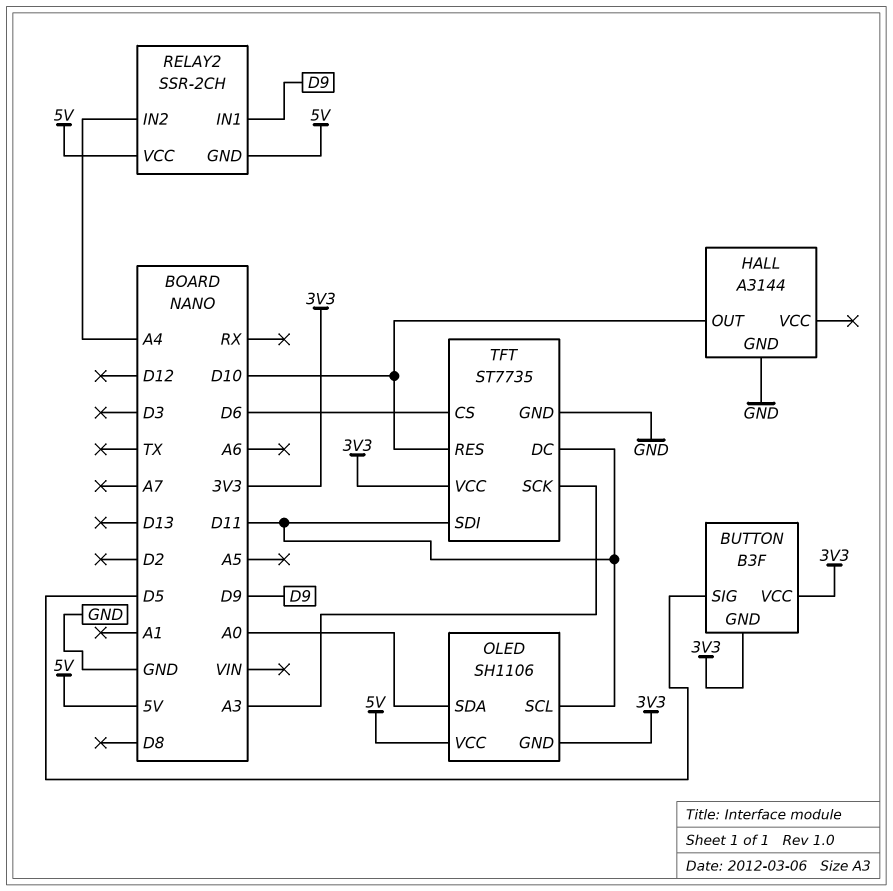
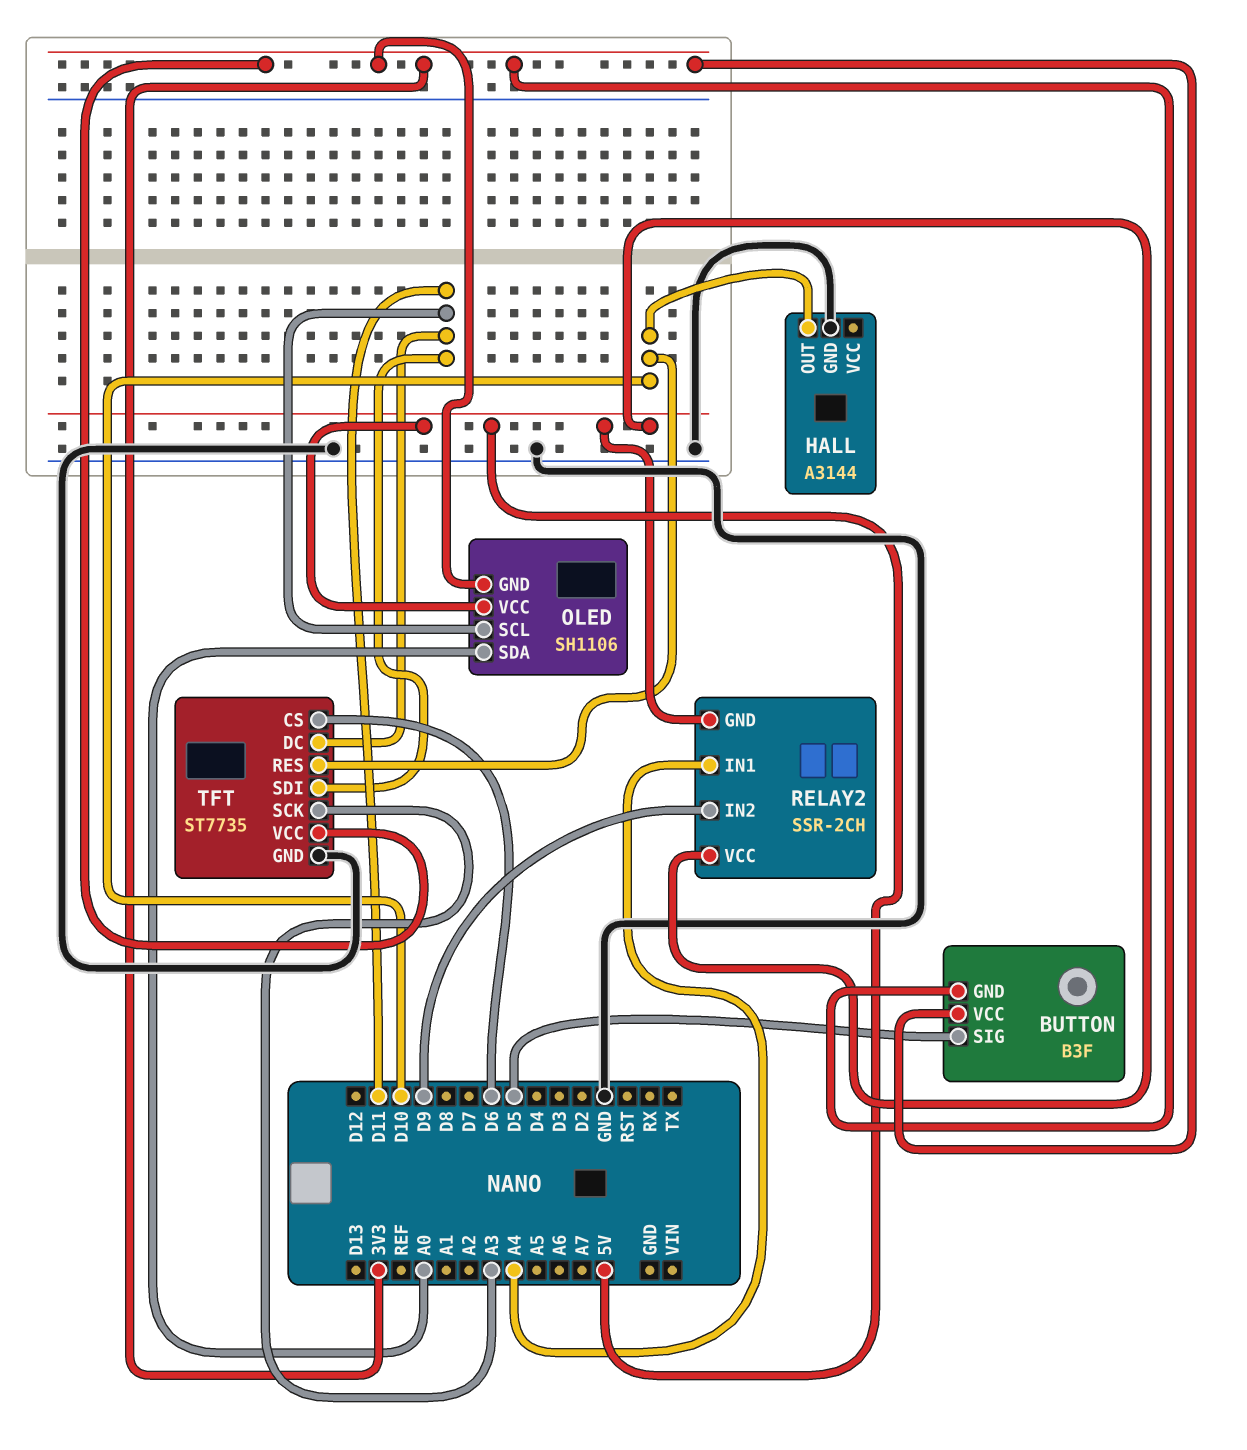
RELAY2 pin IN1: D9 -> A4
RELAY2 pin IN2: A4 -> D9

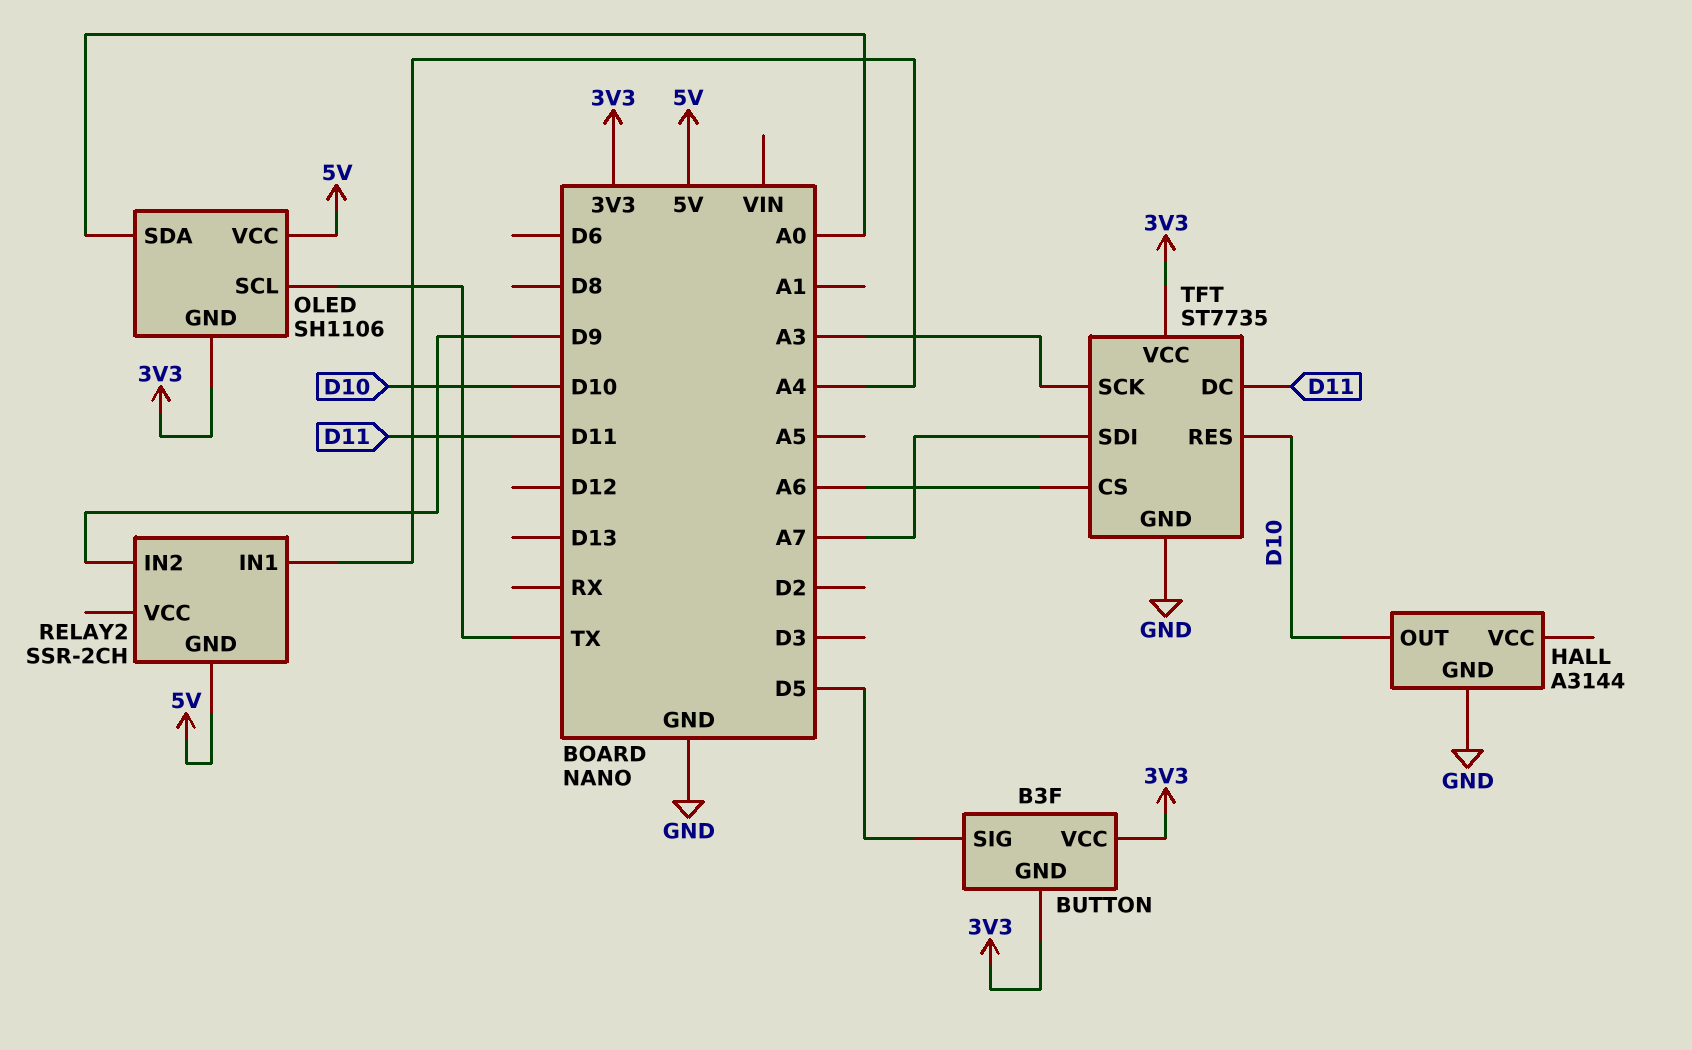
OLED pin SCL: D11 -> TX
RELAY2 pin VCC: 5V -> none
TFT pin CS: D6 -> A6
TFT pin SDI: D11 -> A7

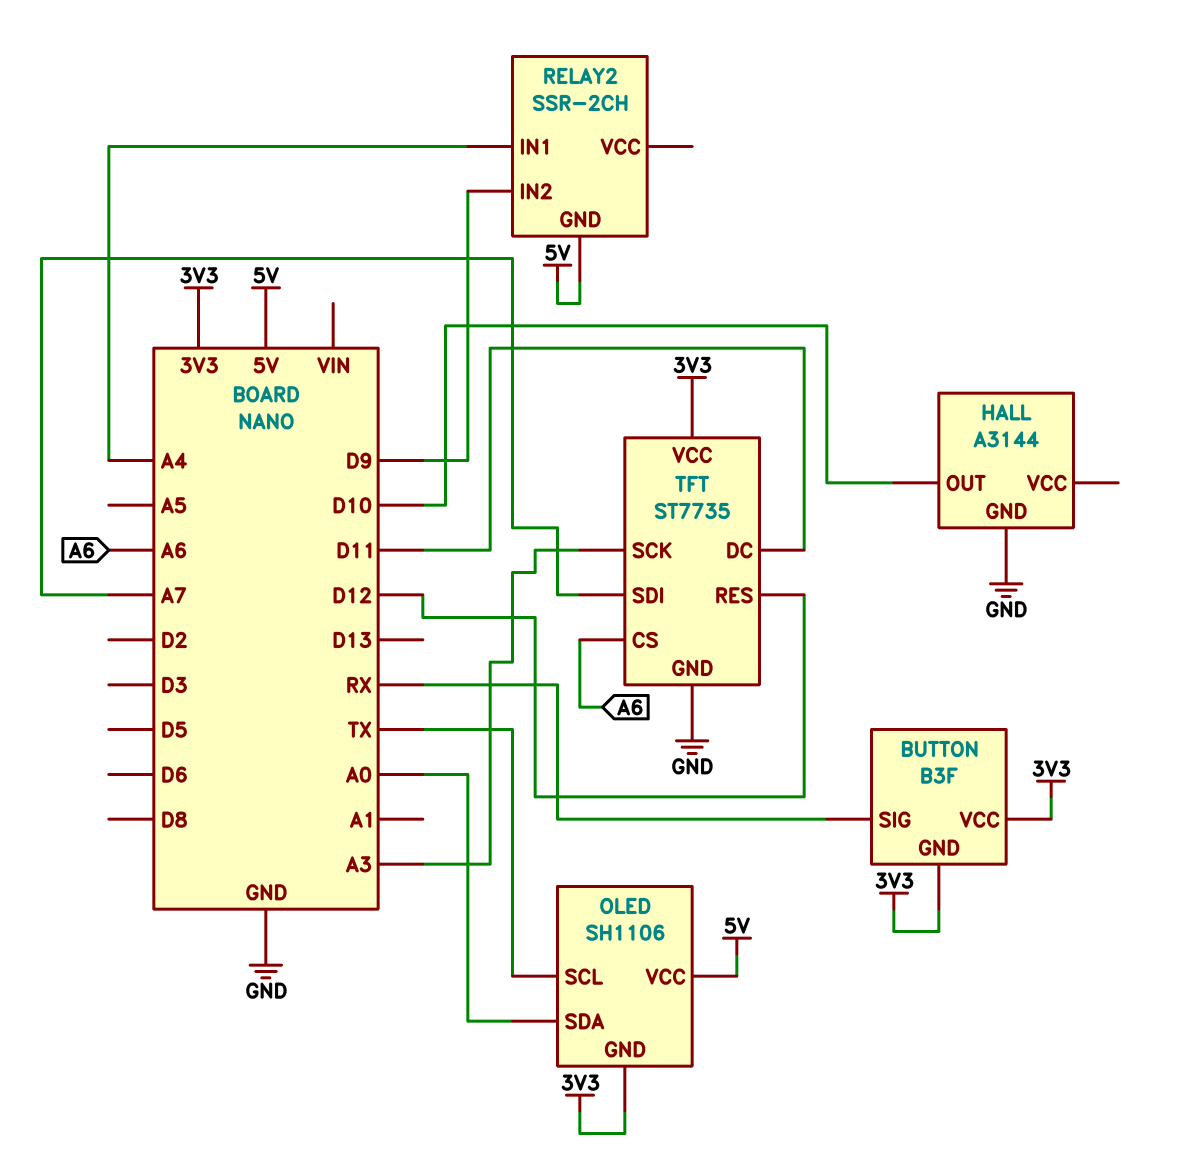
BUTTON pin SIG: D5 -> RX
TFT pin RES: D10 -> D12

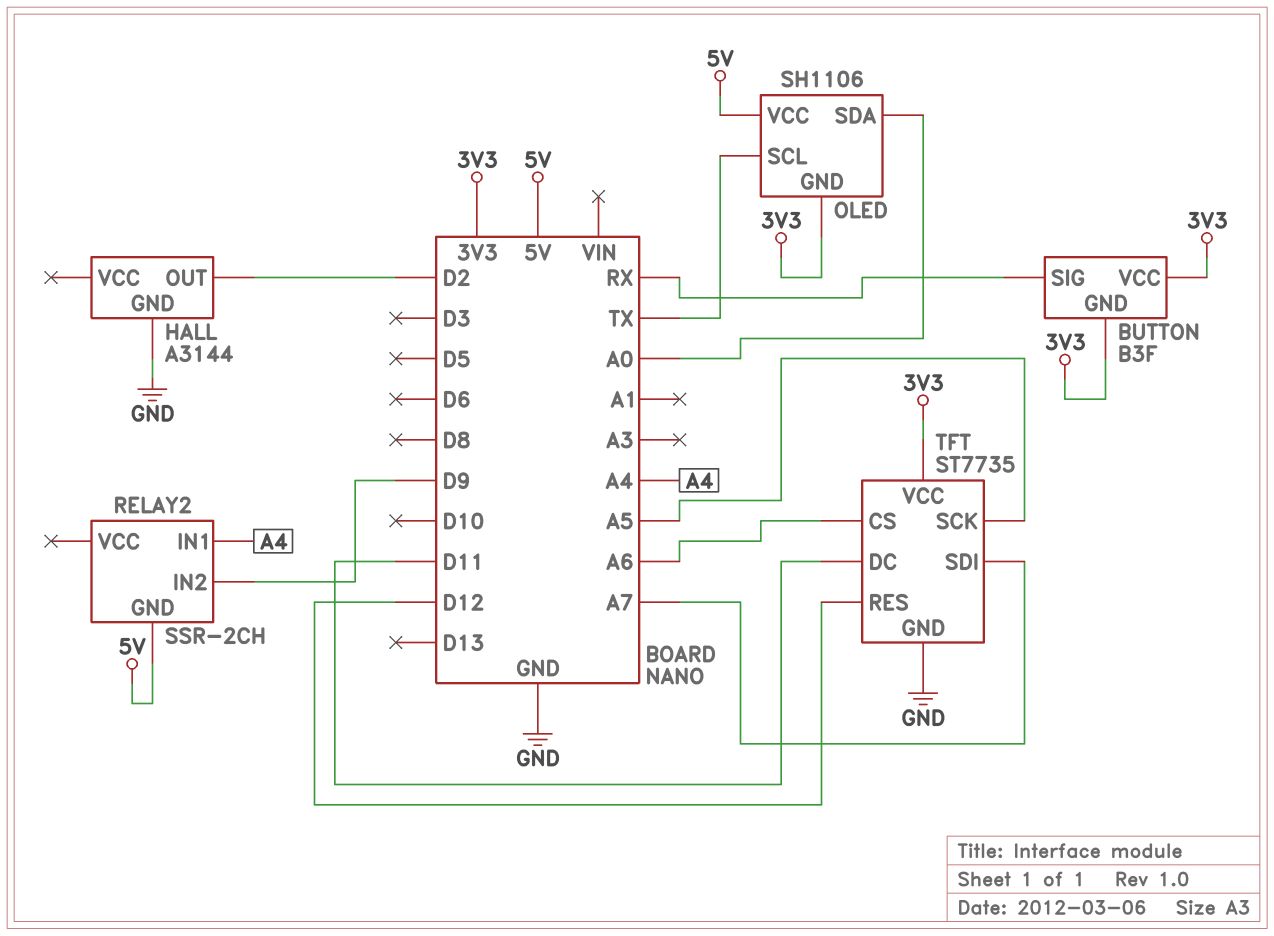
HALL pin OUT: D10 -> D2
TFT pin SCK: A3 -> A5

